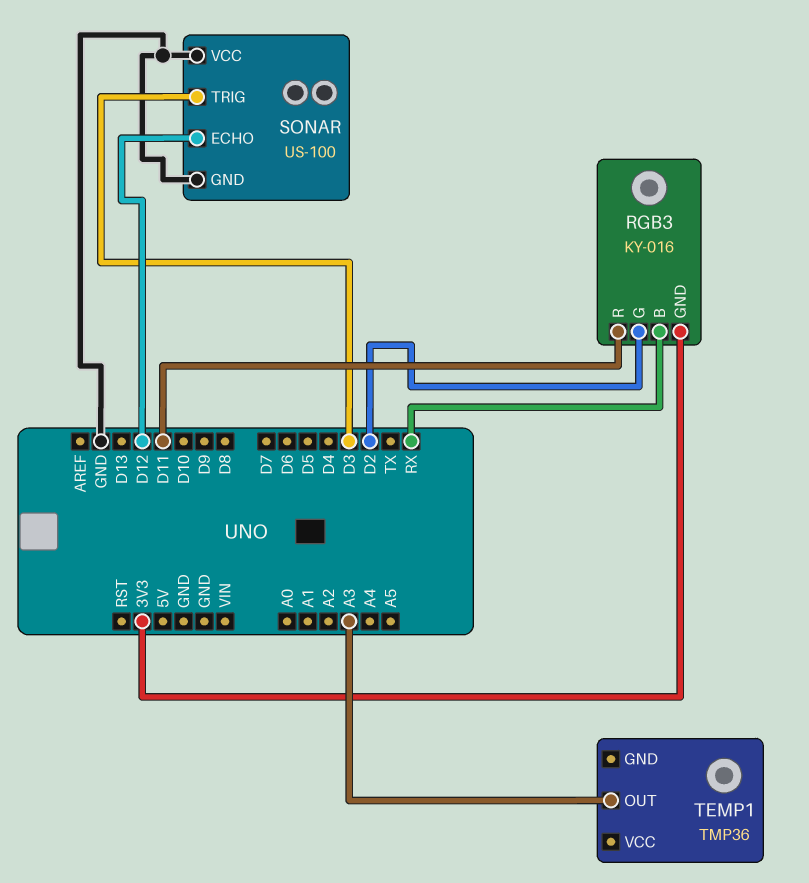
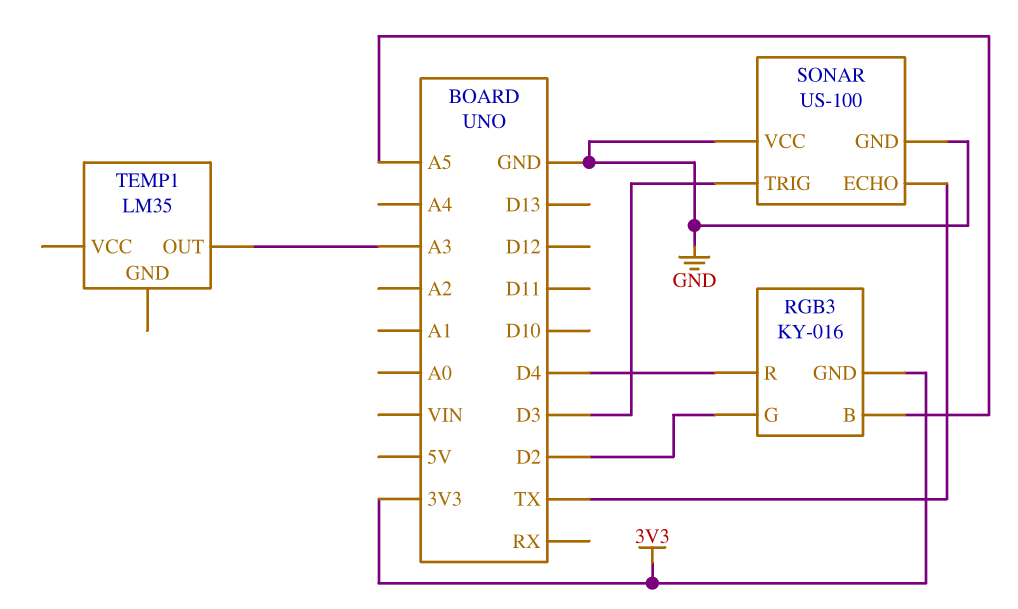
RGB3 pin B: RX -> A5
RGB3 pin R: D11 -> D4
SONAR pin ECHO: D12 -> TX
TEMP1: TMP36 -> LM35

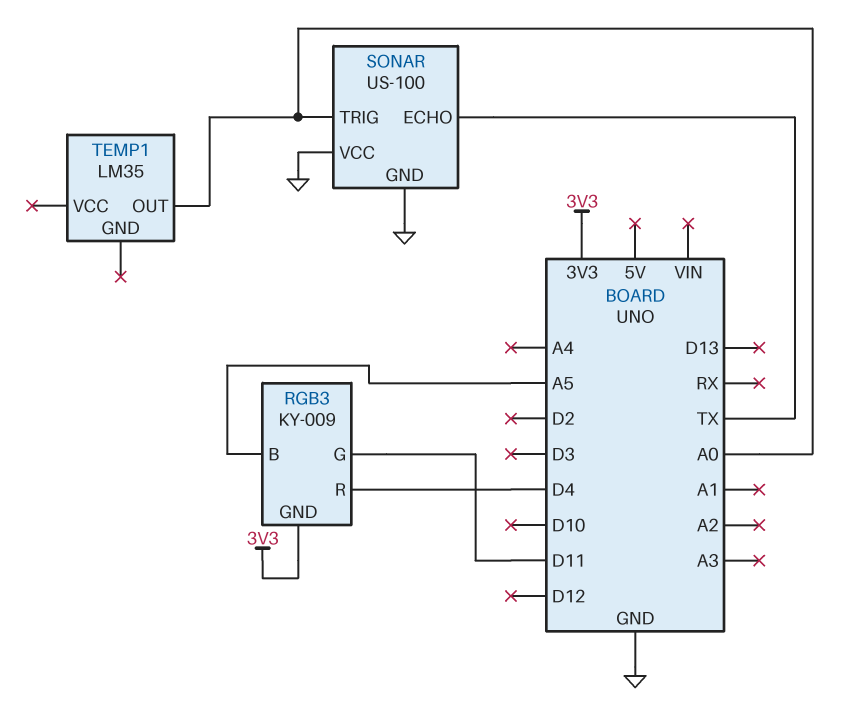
RGB3: KY-016 -> KY-009
RGB3 pin G: D2 -> D11
SONAR pin TRIG: D3 -> A0
TEMP1 pin OUT: A3 -> A0

